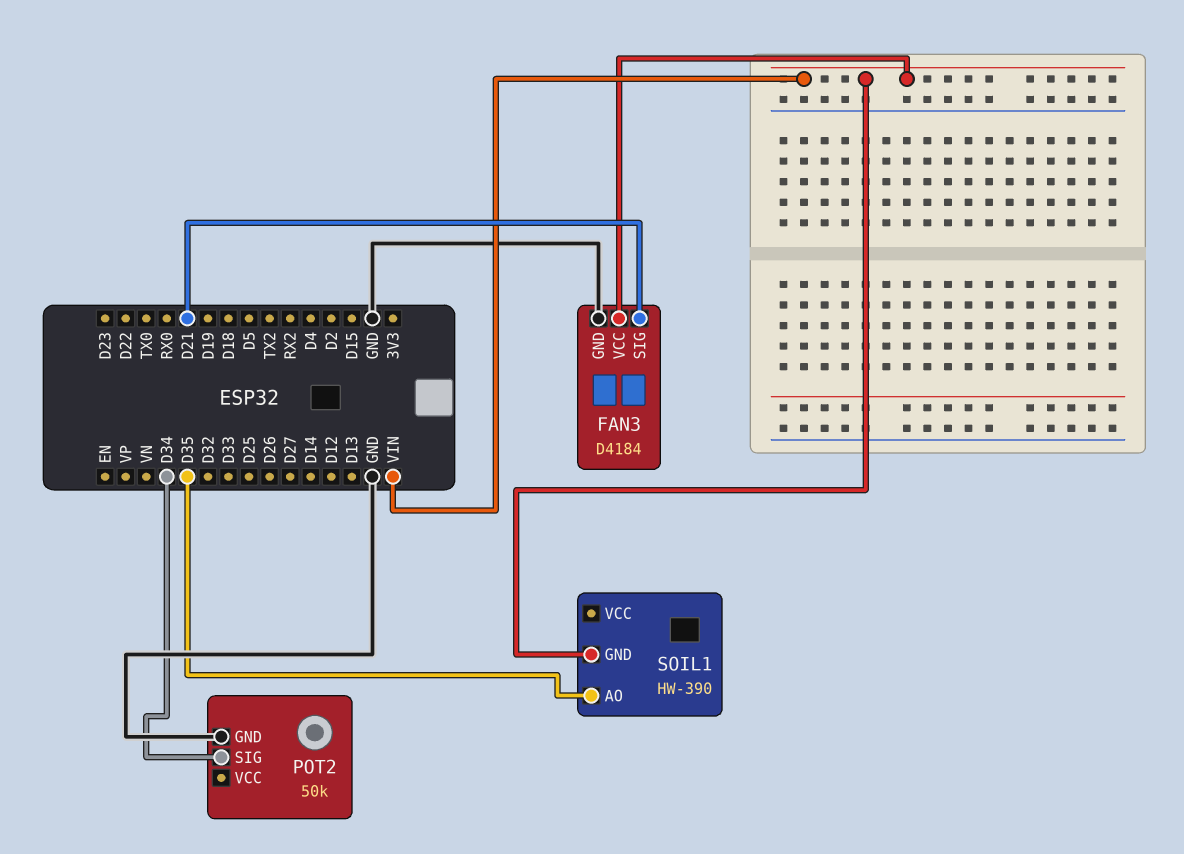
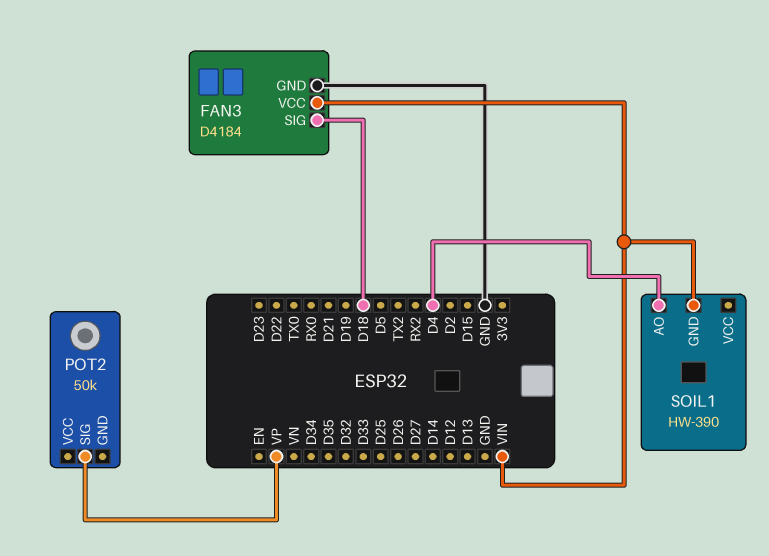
FAN3 pin SIG: D21 -> D18
POT2 pin GND: GND -> none
POT2 pin SIG: D34 -> VP
SOIL1 pin AO: D35 -> D4

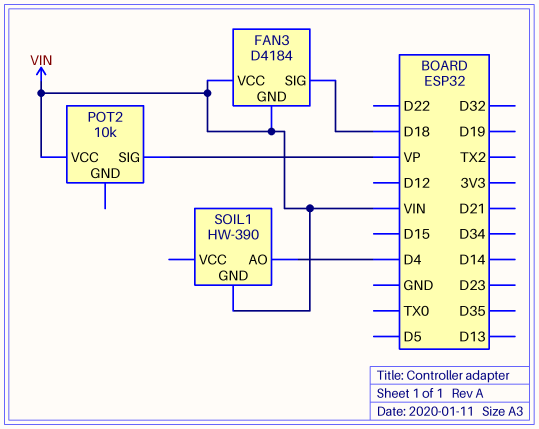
FAN3 pin GND: GND -> VIN
POT2: 50k -> 10k
POT2 pin VCC: none -> VIN

